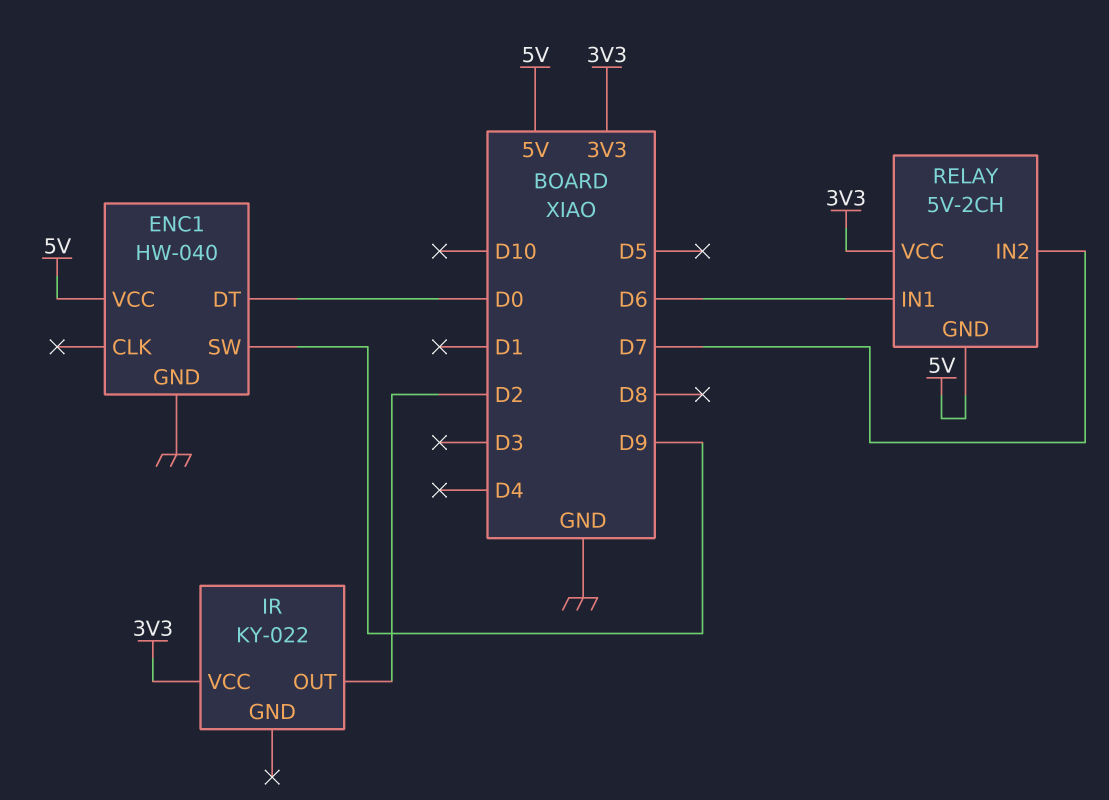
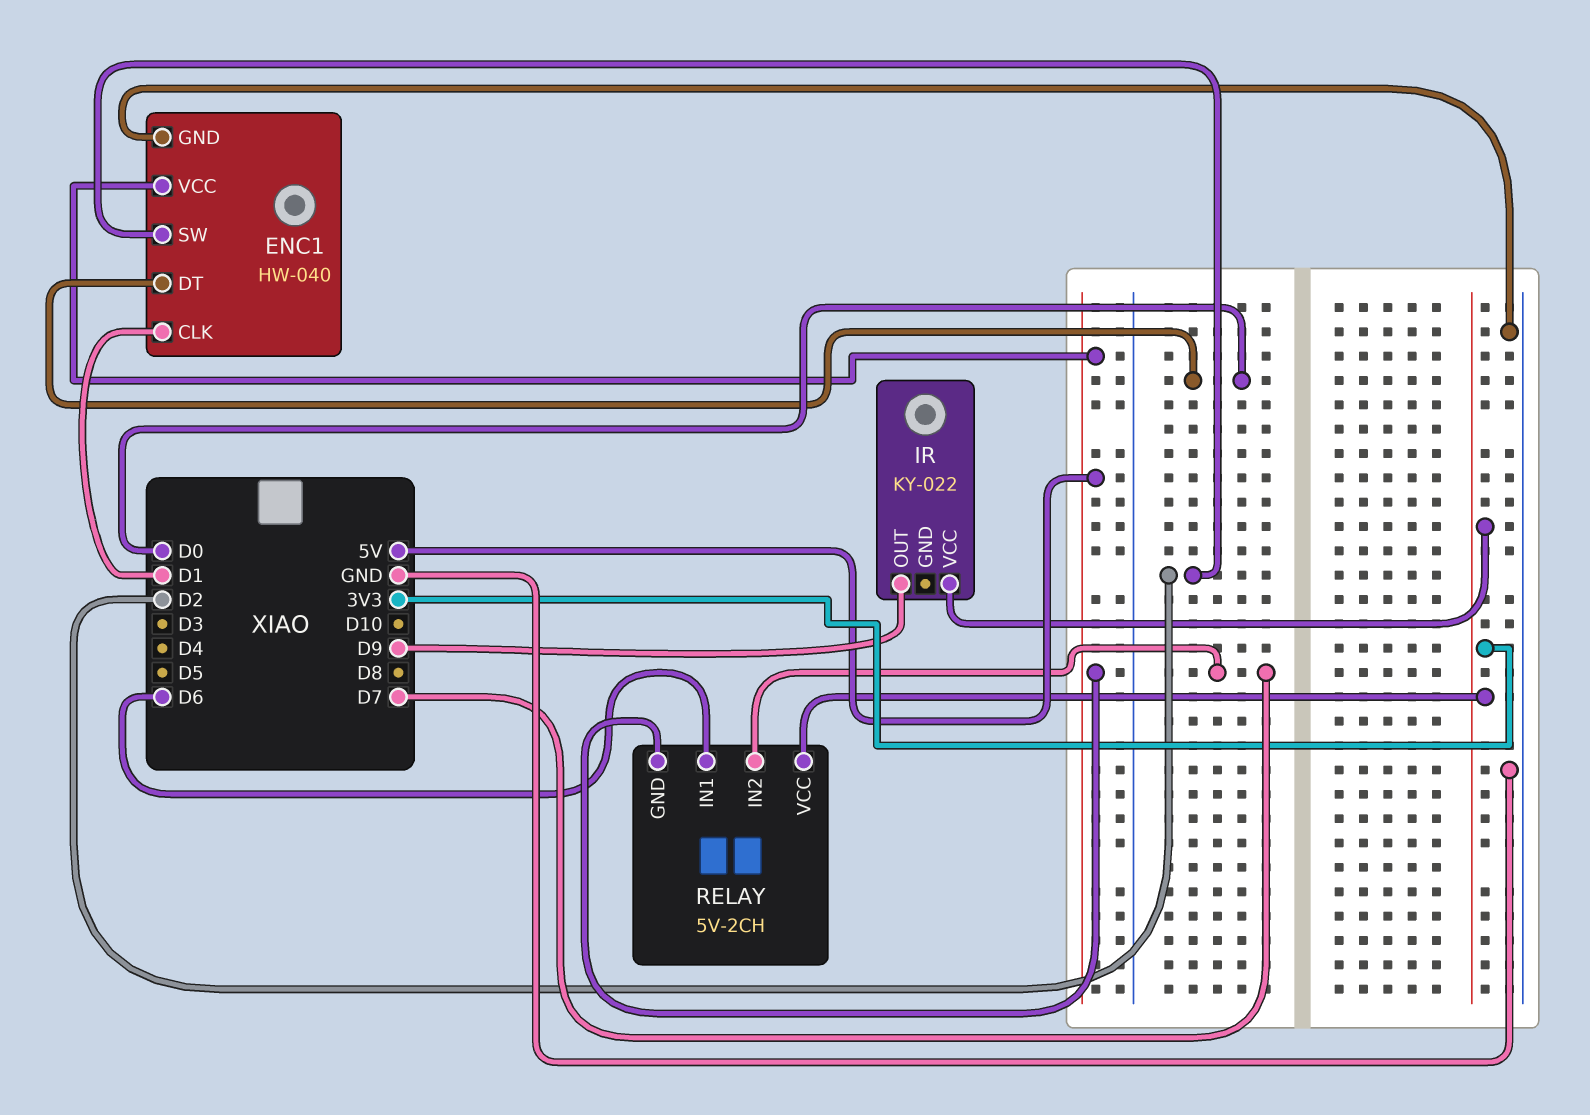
ENC1 pin CLK: none -> D1
ENC1 pin SW: D9 -> D2
IR pin OUT: D2 -> D9

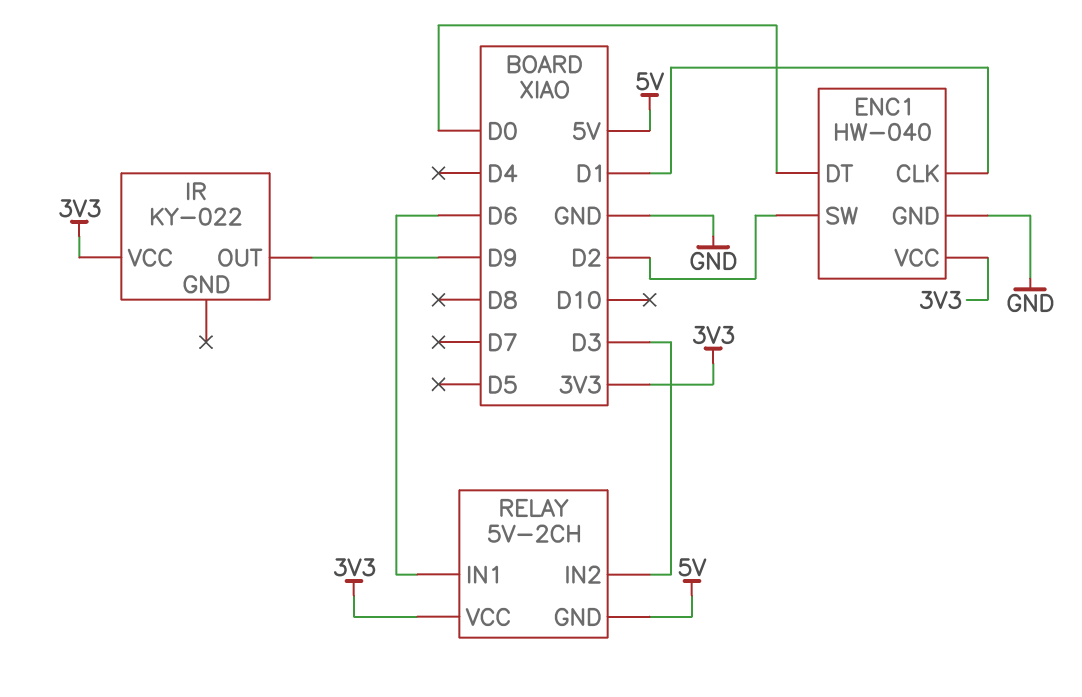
ENC1 pin VCC: 5V -> 3V3
RELAY pin IN2: D7 -> D3

